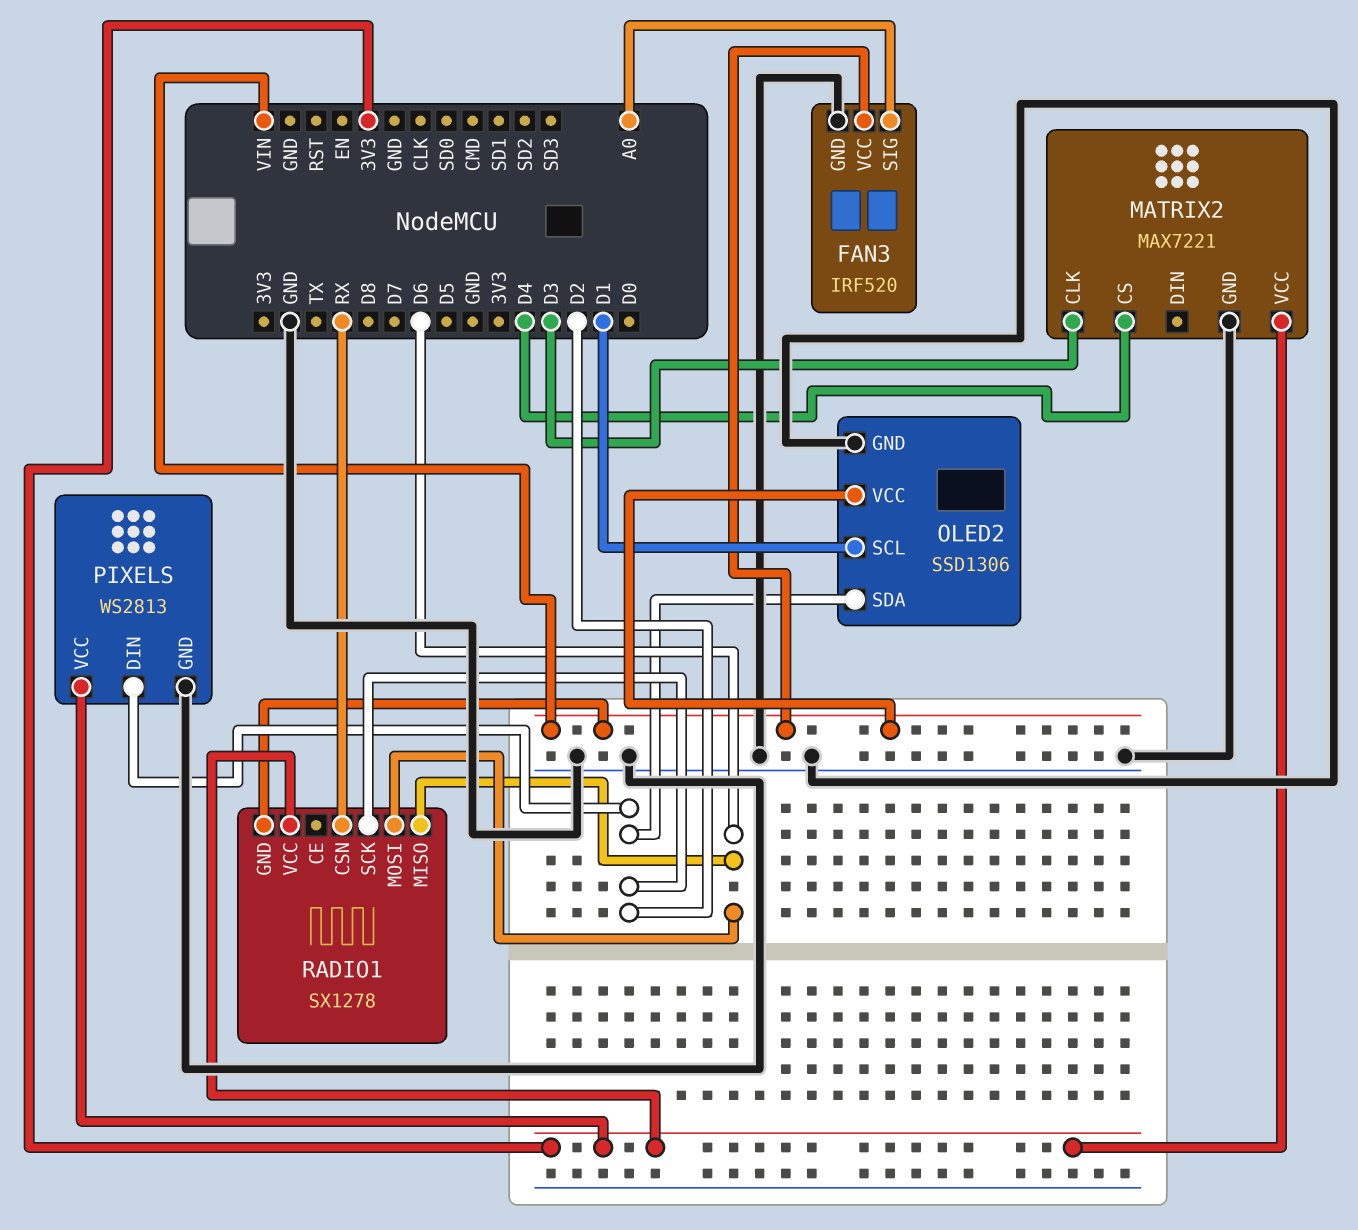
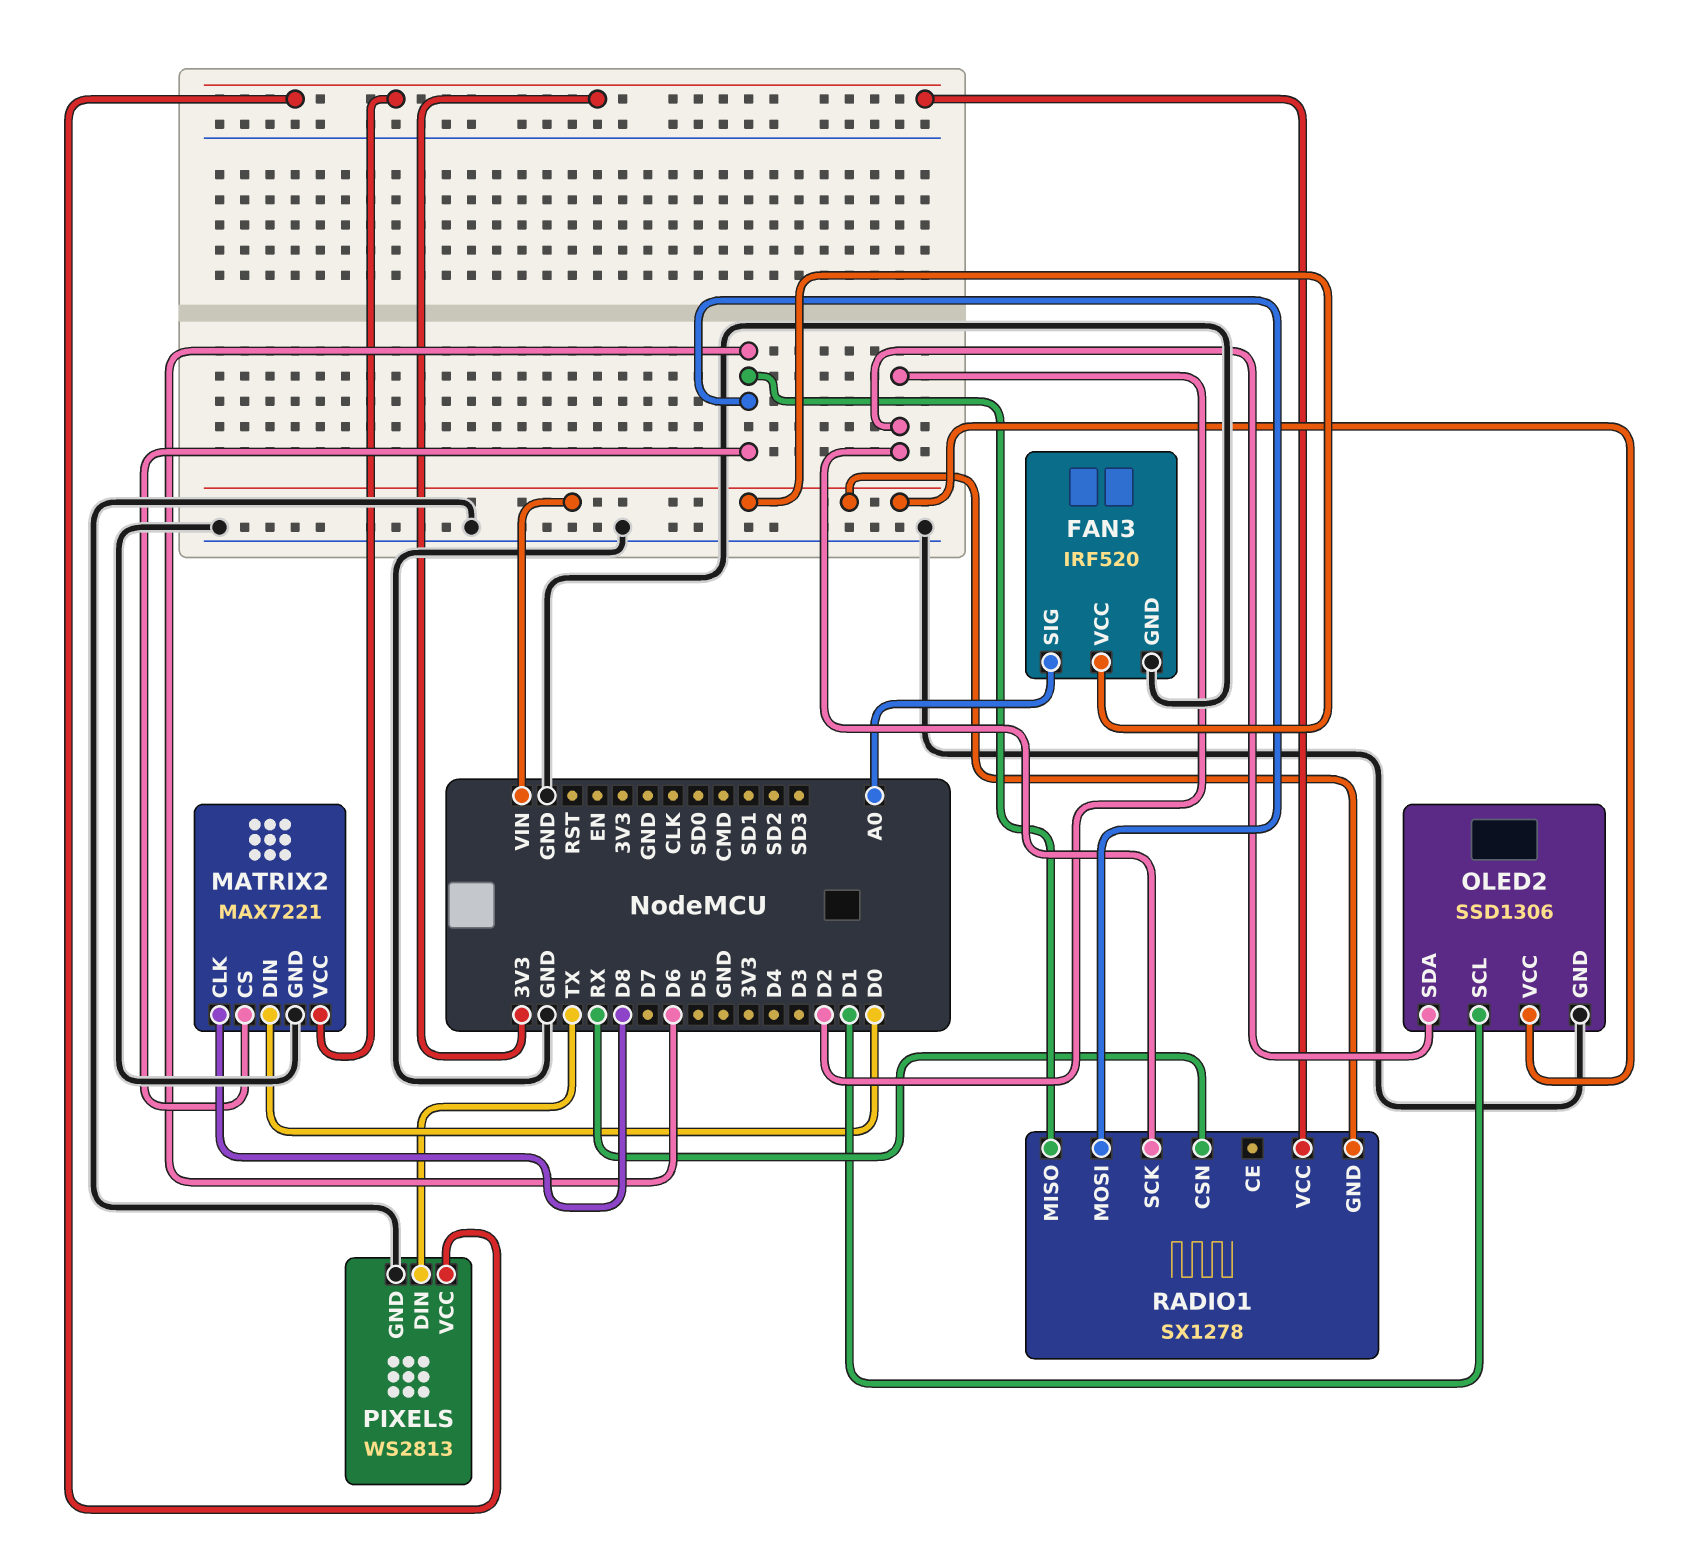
MATRIX2 pin CLK: D3 -> D8
MATRIX2 pin CS: D4 -> D6
MATRIX2 pin DIN: none -> D0
PIXELS pin DIN: D2 -> TX

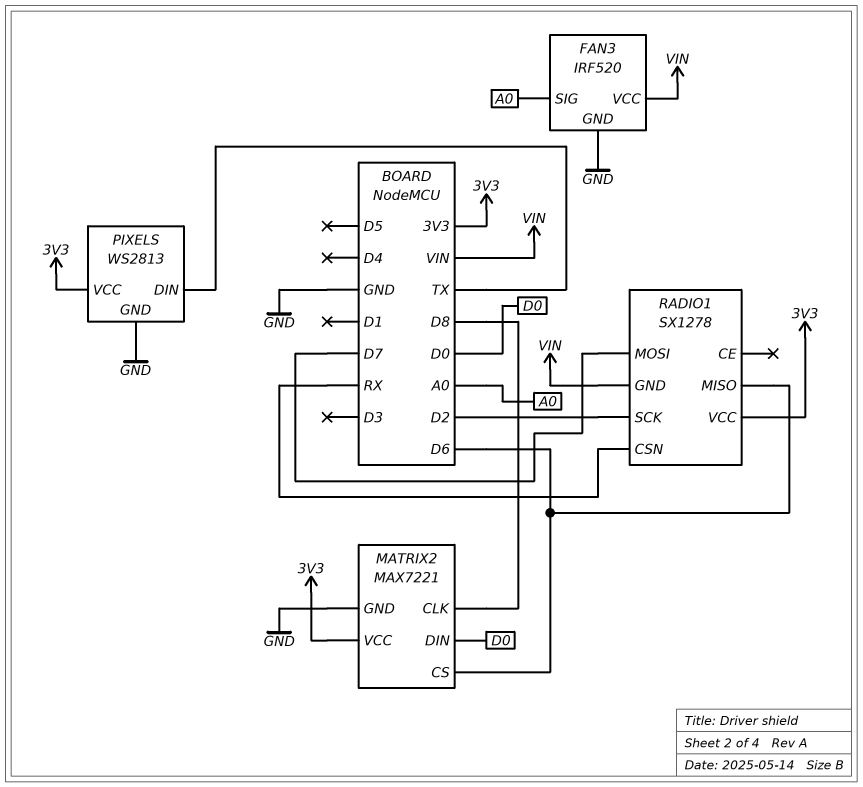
OLED2: SSD1306 -> none
OLED2 pin GND: GND -> none
OLED2 pin SCL: D1 -> none
OLED2 pin SDA: D2 -> none
OLED2 pin VCC: VIN -> none
RADIO1 pin MOSI: D6 -> D7

